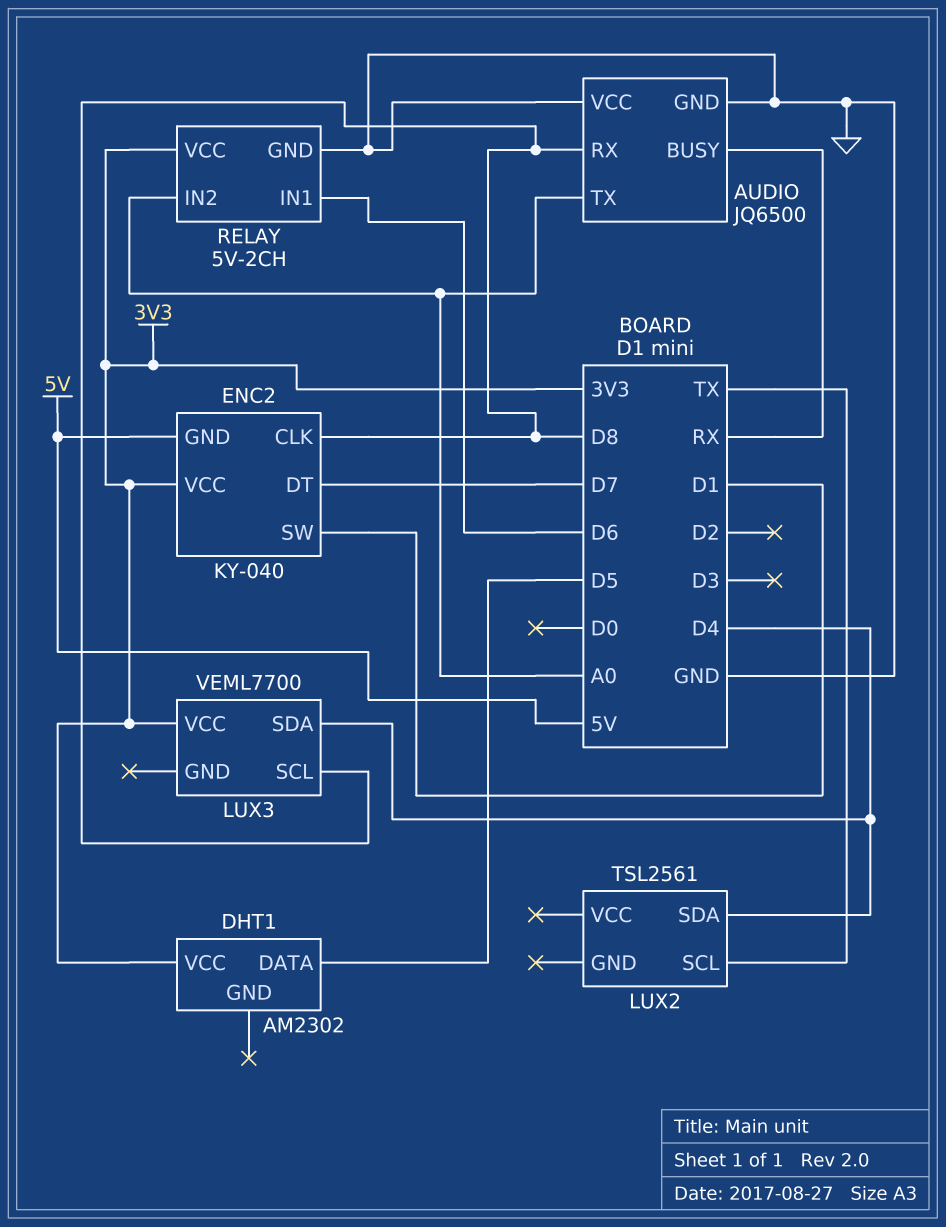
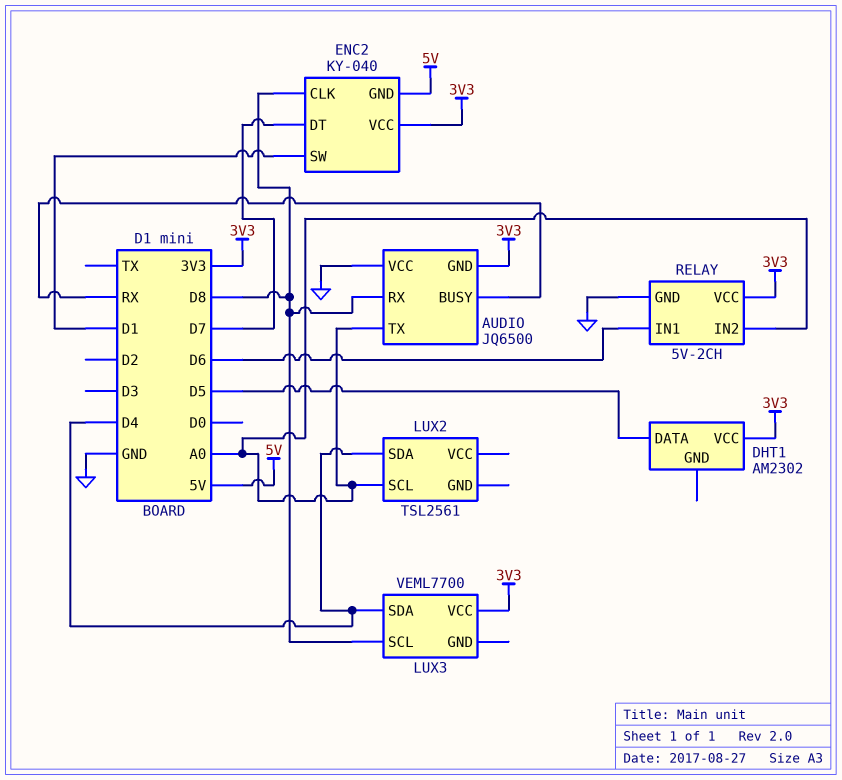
AUDIO pin GND: GND -> 3V3
LUX2 pin SCL: TX -> A0

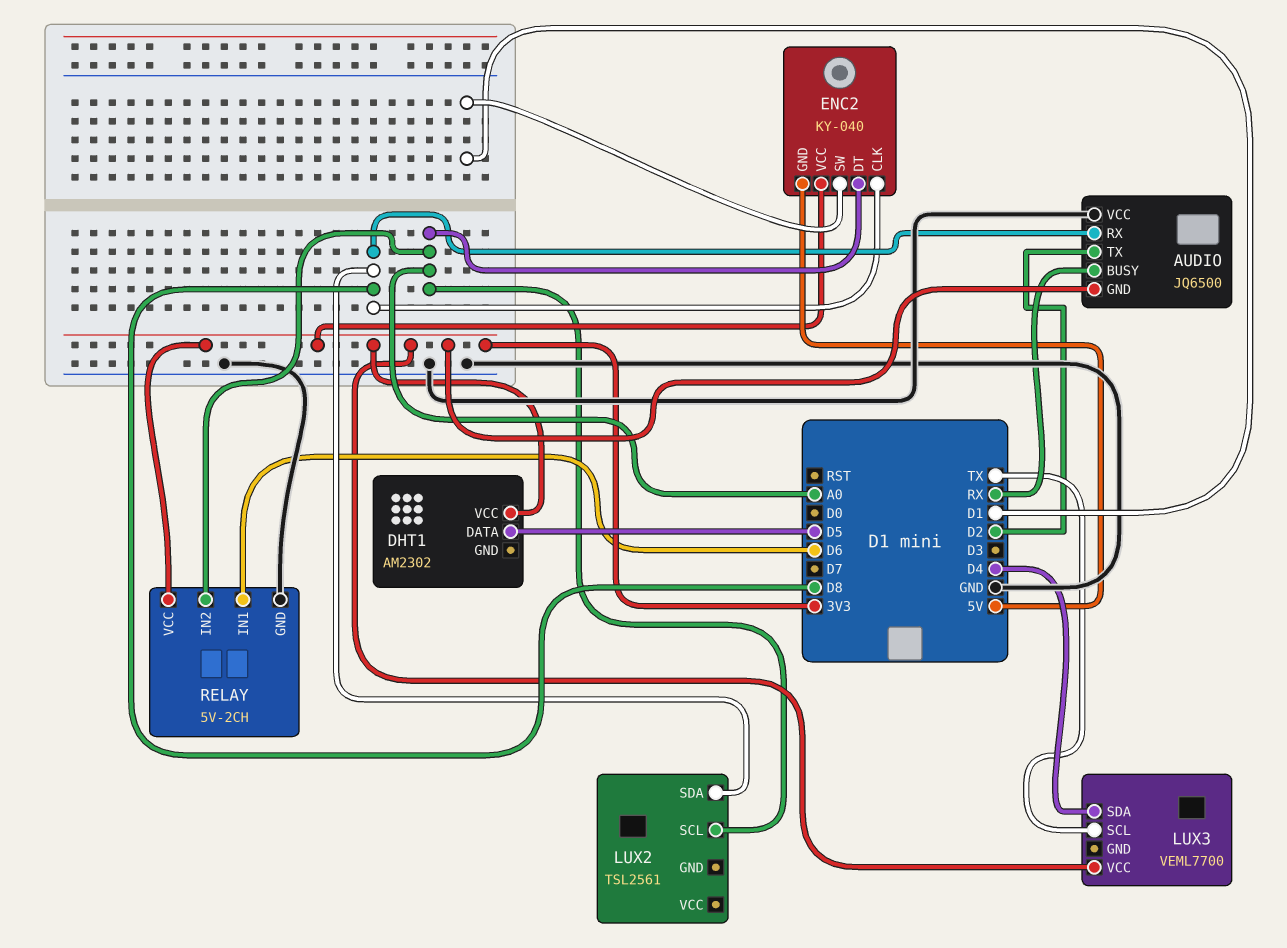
AUDIO pin TX: A0 -> D2
ENC2 pin DT: D7 -> A0
LUX2 pin SDA: D4 -> D8
LUX3 pin SCL: D8 -> TX

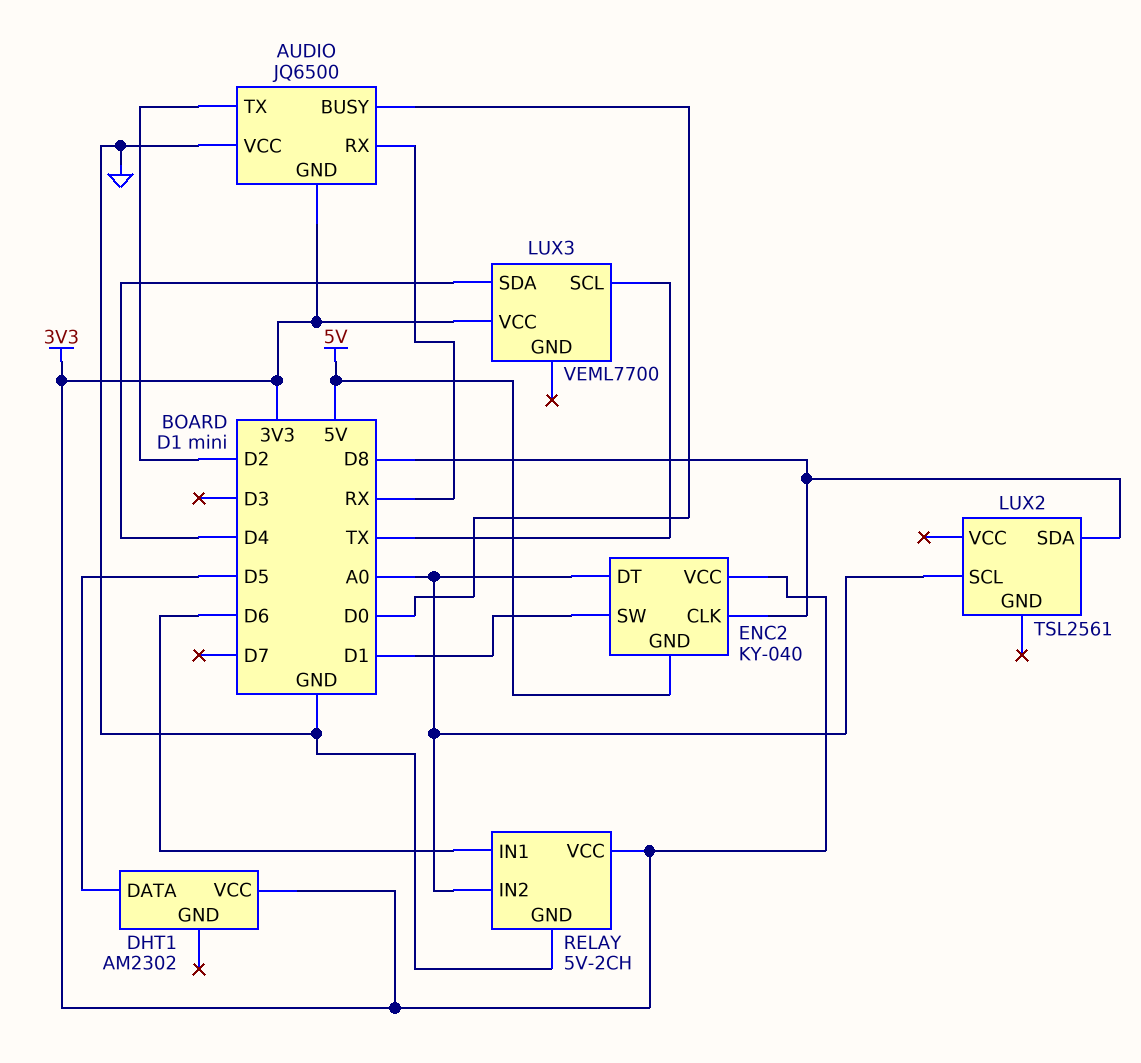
AUDIO pin BUSY: RX -> D0
AUDIO pin RX: D8 -> RX

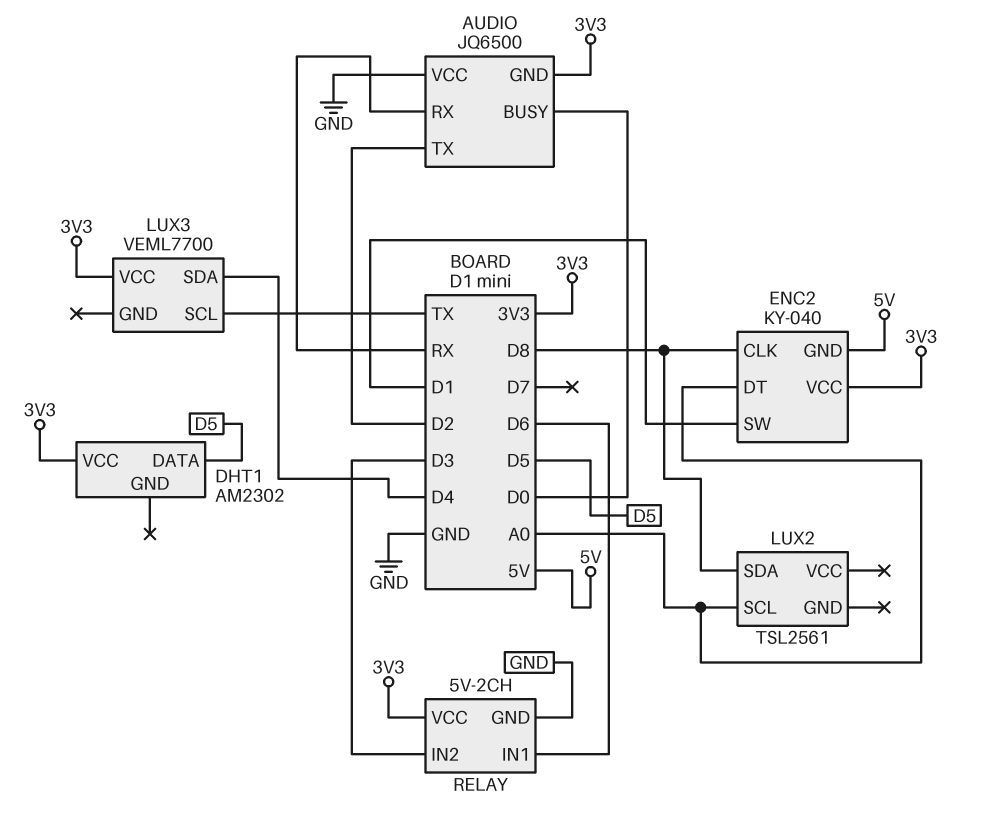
RELAY pin IN2: A0 -> D3

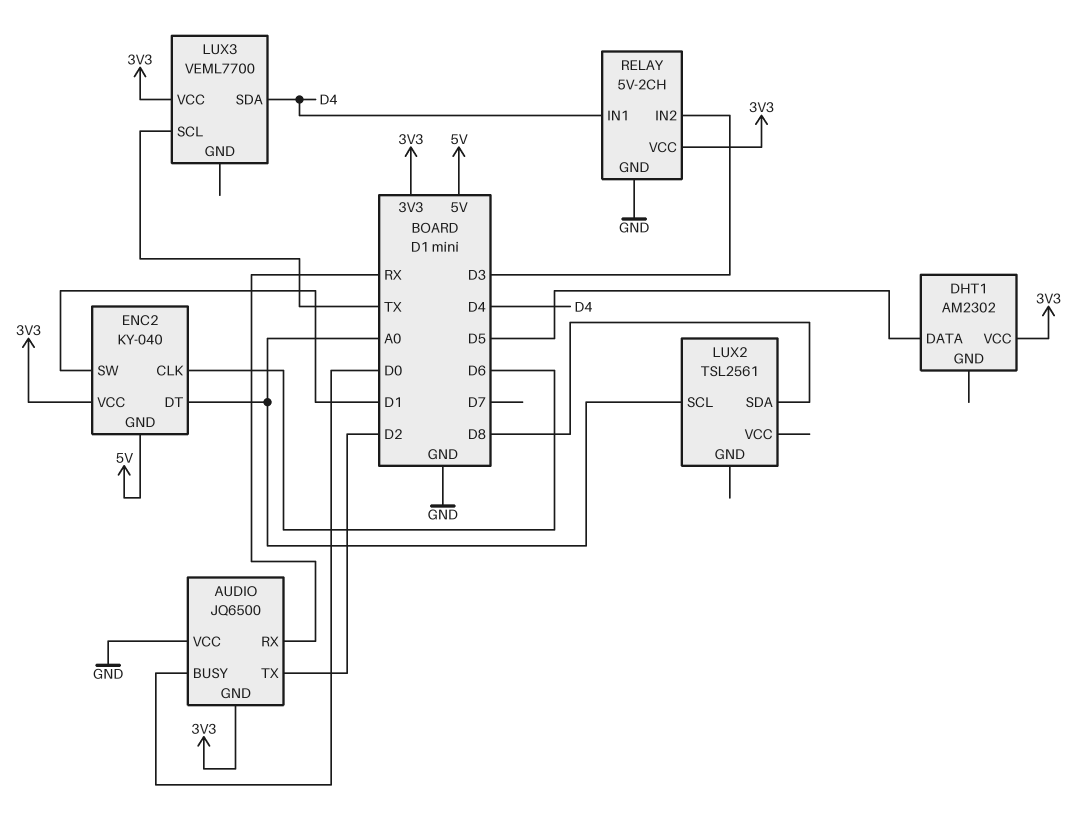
ENC2 pin CLK: D8 -> D6
RELAY pin IN1: D6 -> D4

